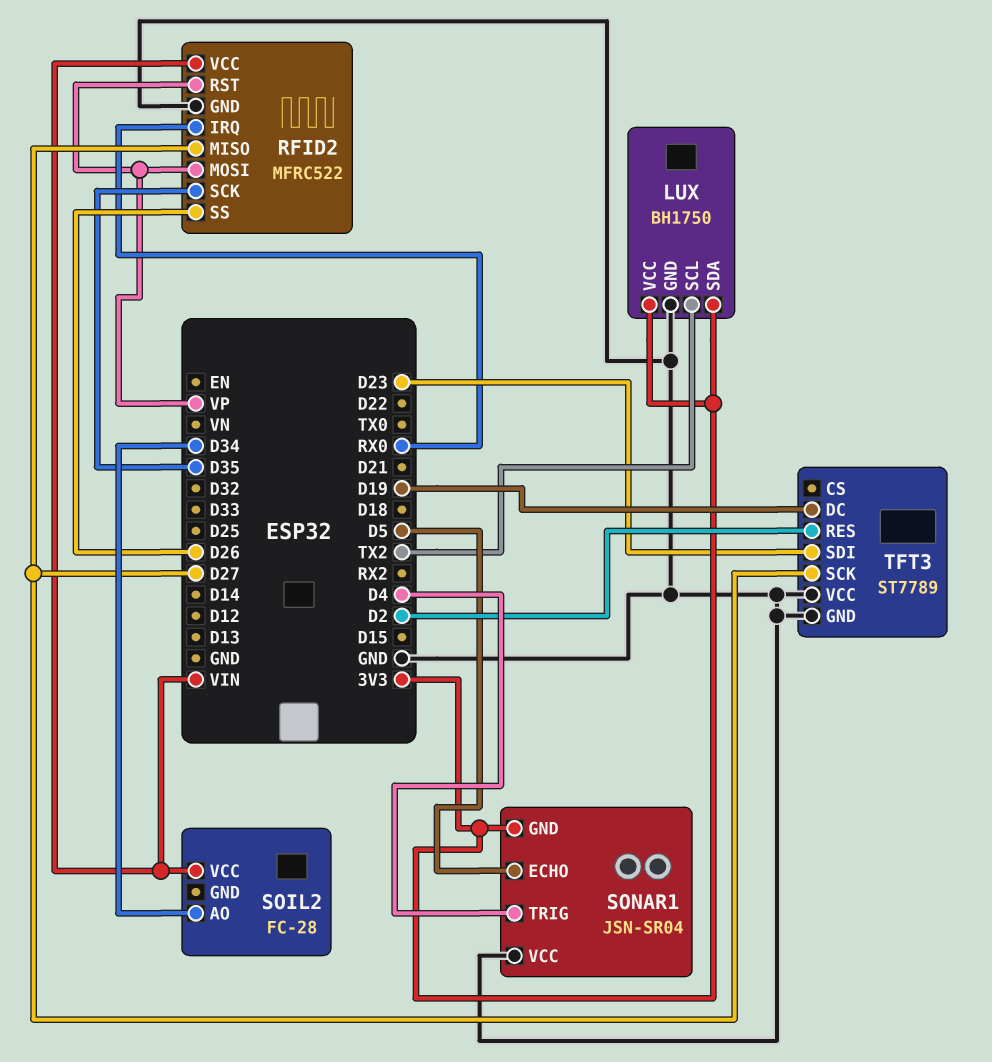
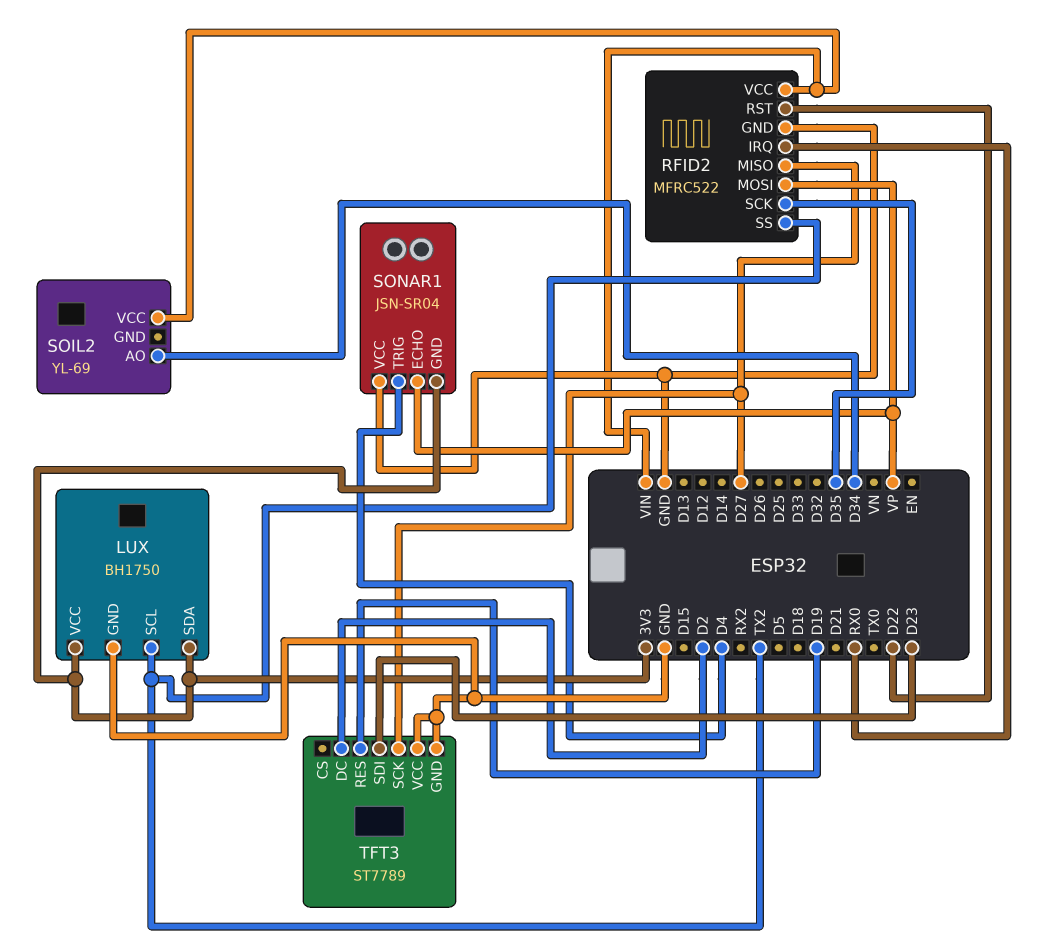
RFID2 pin RST: VP -> D22
RFID2 pin SS: D26 -> TX2
SOIL2: FC-28 -> YL-69
SONAR1 pin ECHO: D5 -> VP
TFT3 pin DC: D19 -> D2
TFT3 pin RES: D2 -> D19

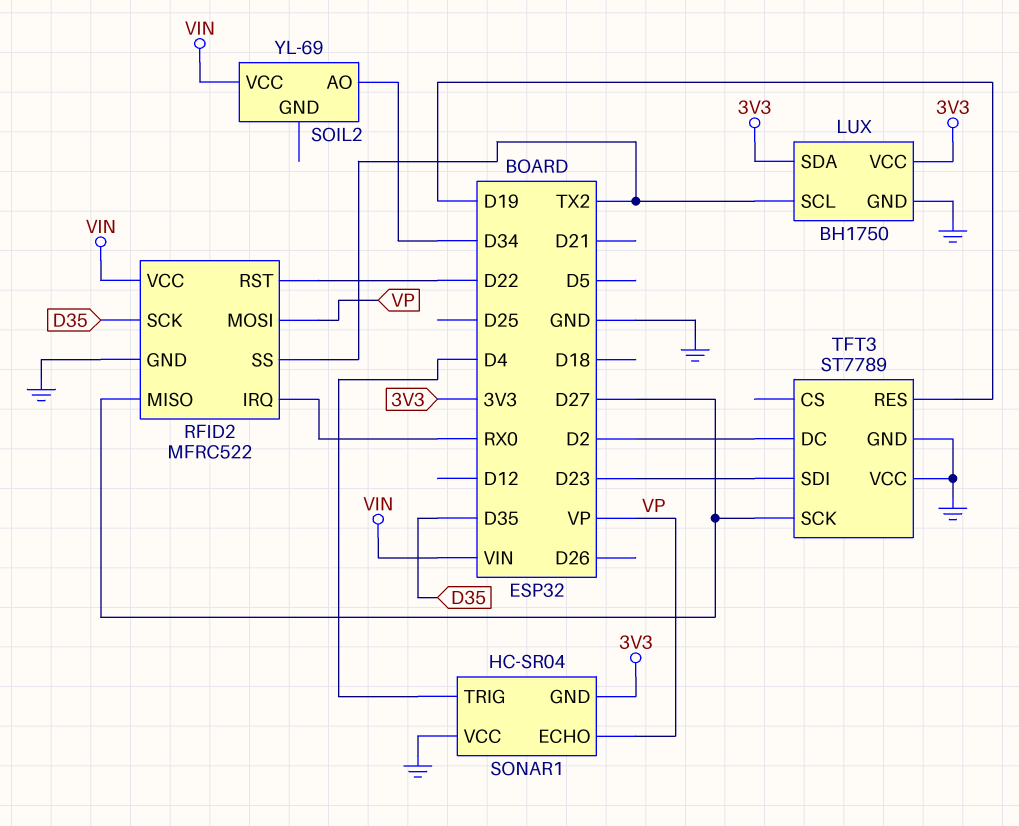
SONAR1: JSN-SR04 -> HC-SR04

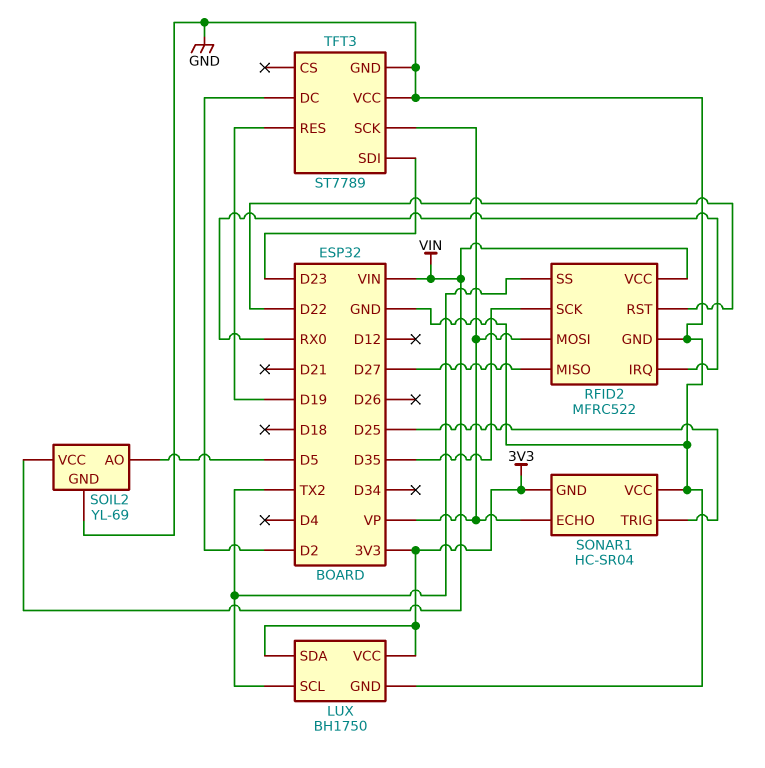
SOIL2 pin AO: D34 -> D5
SOIL2 pin GND: none -> GND
SONAR1 pin TRIG: D4 -> D25
TFT3 pin SCK: D27 -> VP

